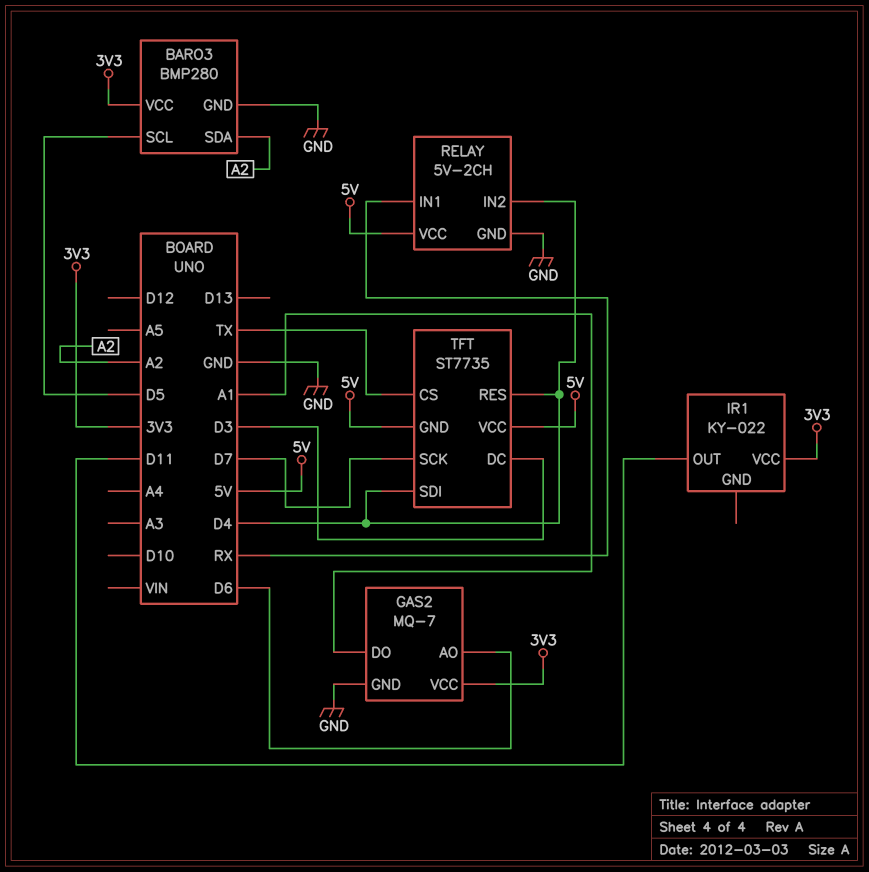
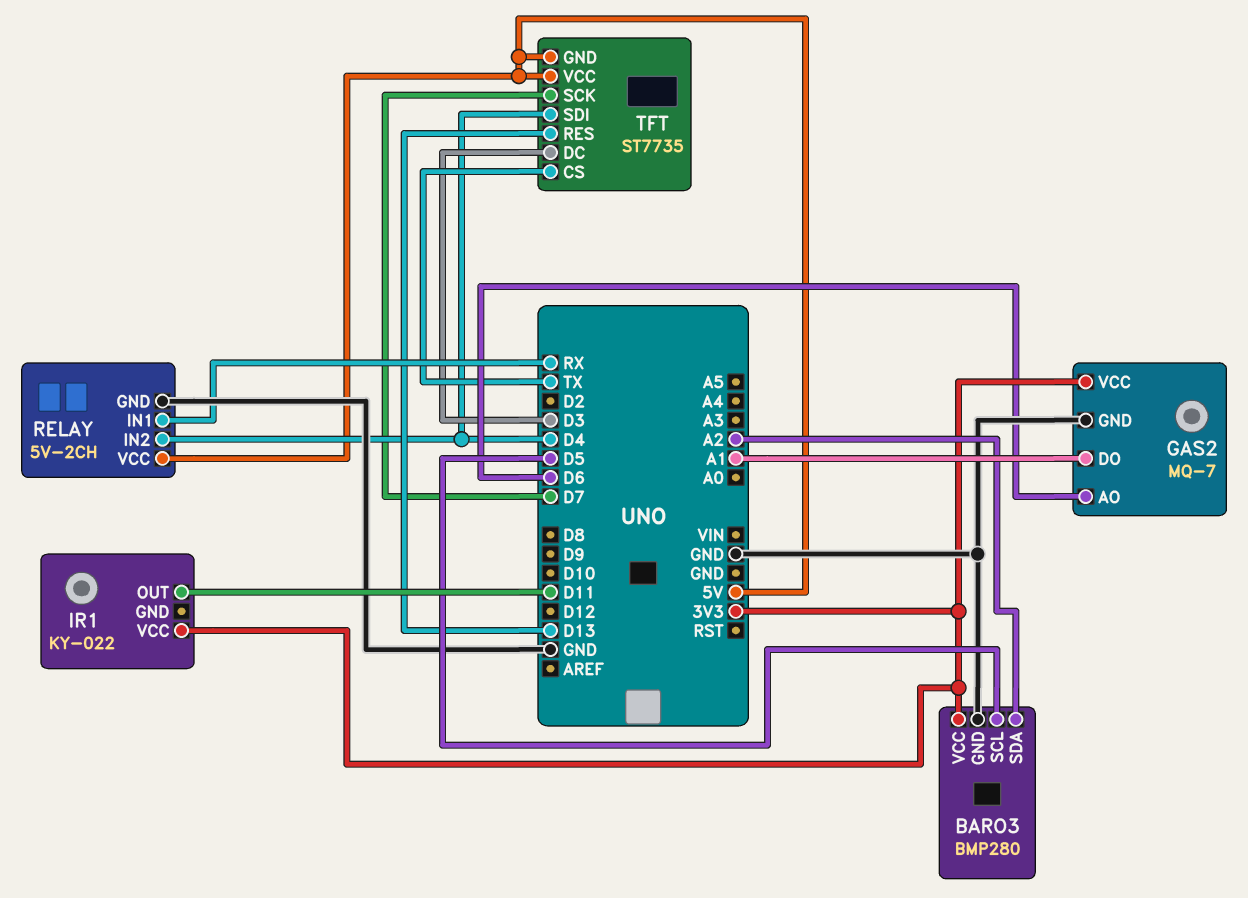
TFT pin RES: D4 -> D13

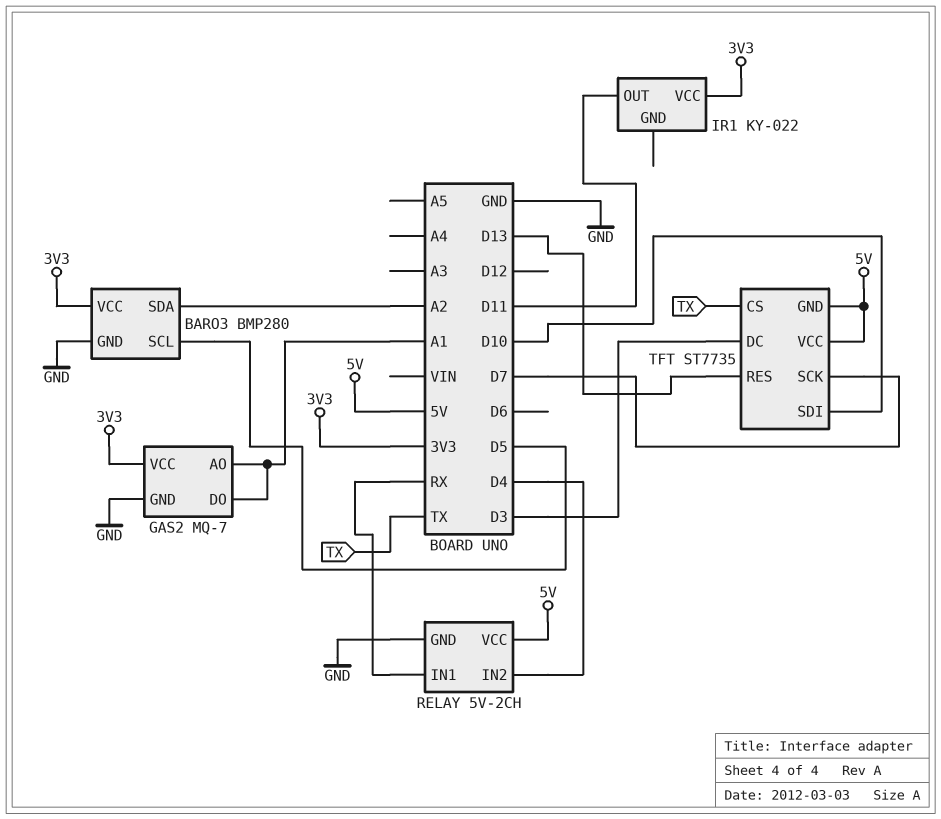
GAS2 pin AO: D6 -> A1
TFT pin SDI: D4 -> D10

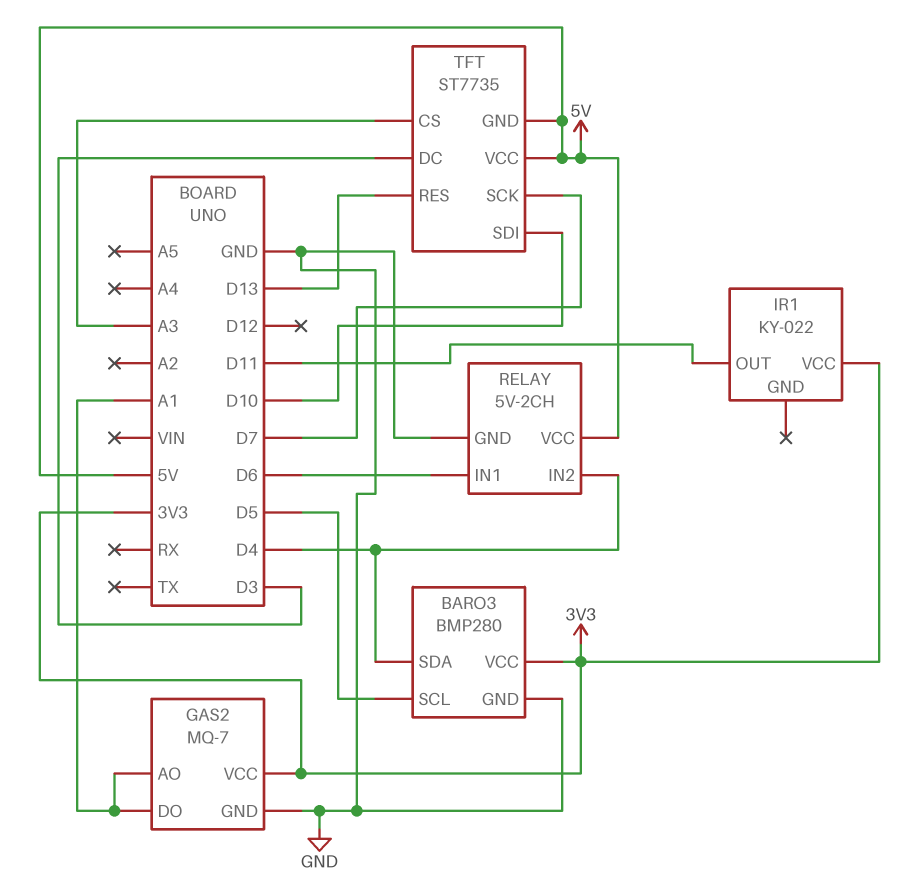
BARO3 pin SDA: A2 -> D4
RELAY pin IN1: RX -> D6
TFT pin CS: TX -> A3

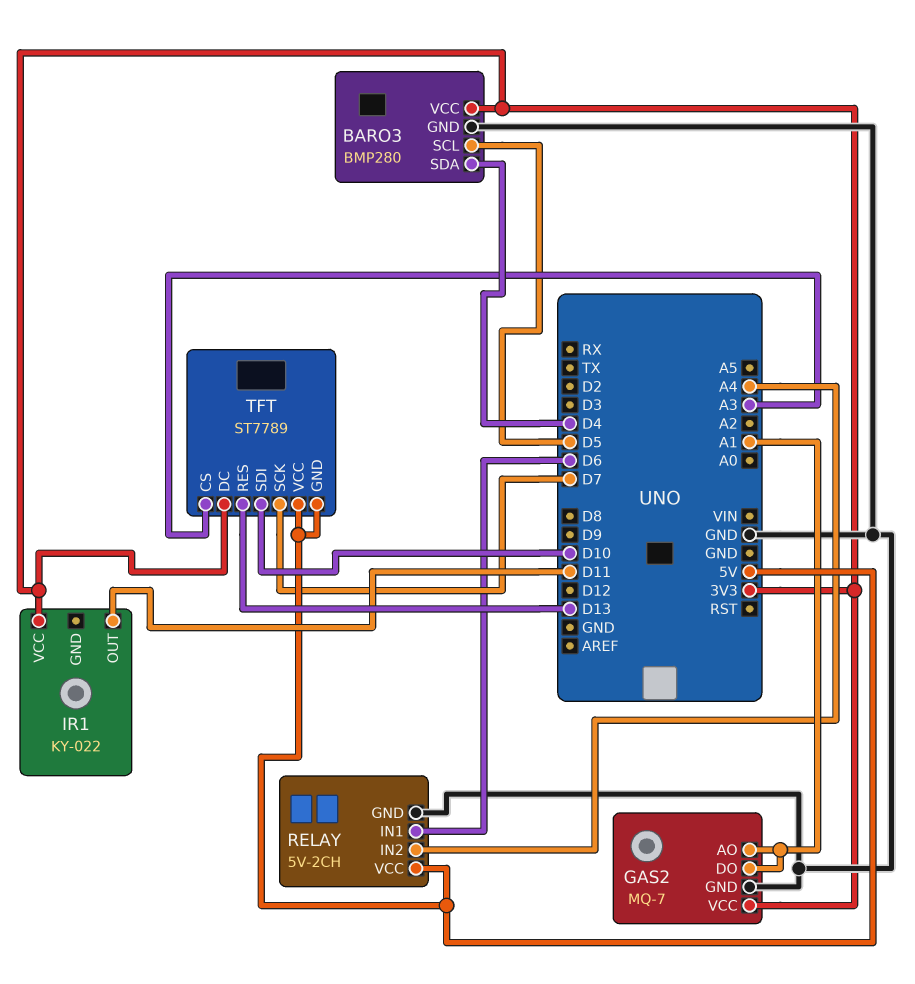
RELAY pin IN2: D4 -> A4
TFT: ST7735 -> ST7789
TFT pin DC: D3 -> 3V3

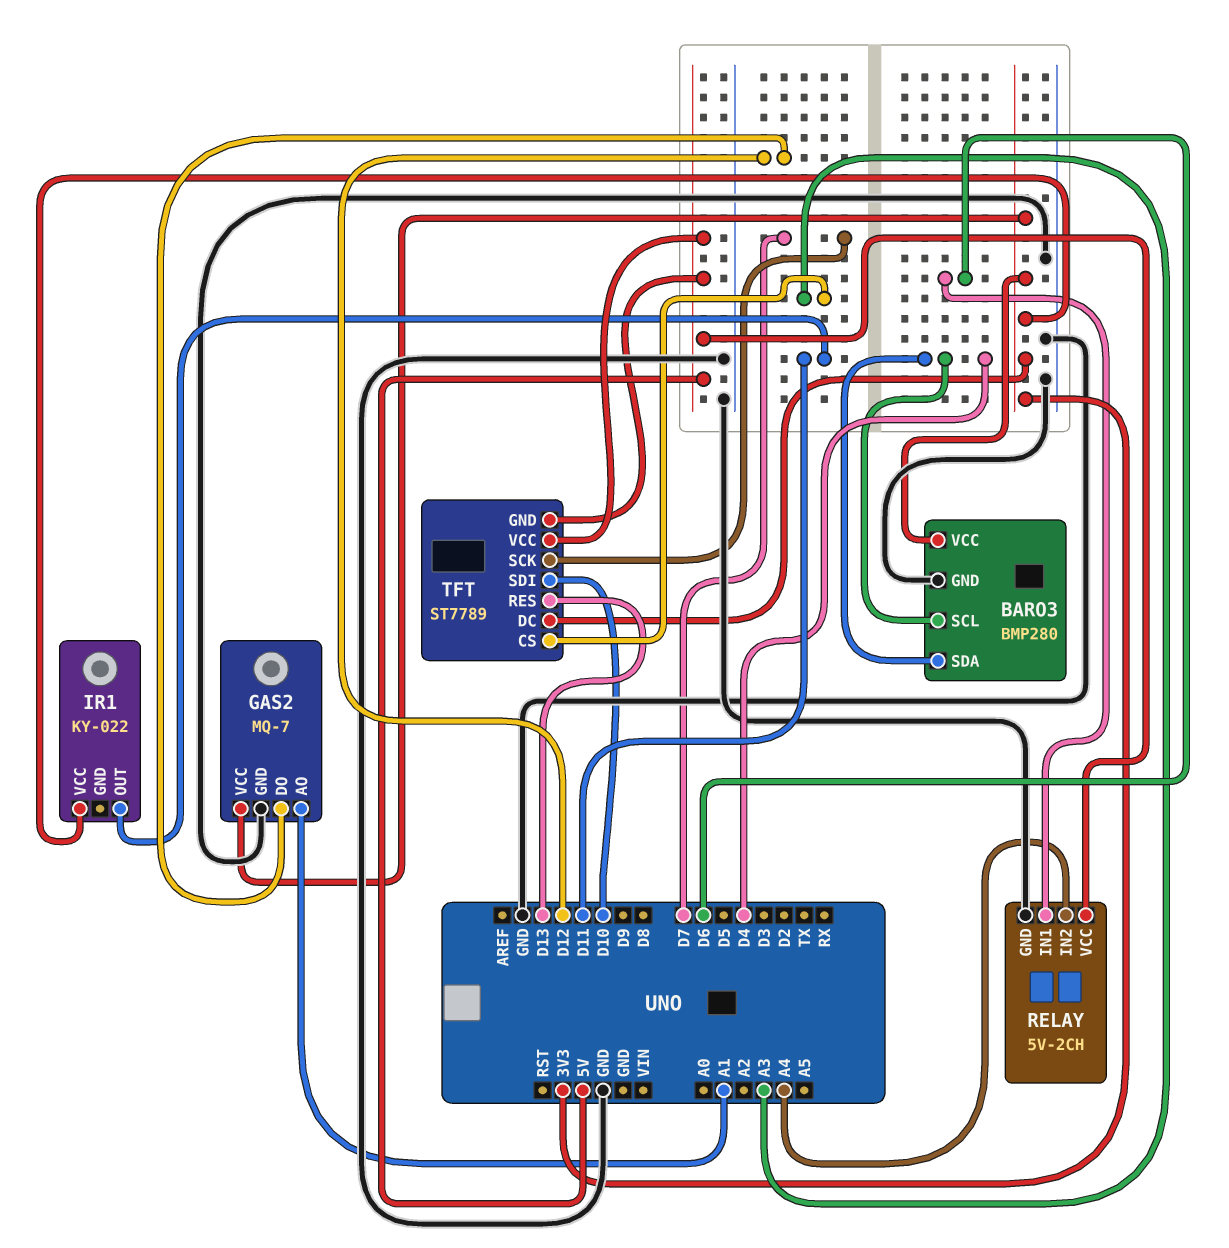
BARO3 pin SCL: D5 -> D4
GAS2 pin DO: A1 -> D12

